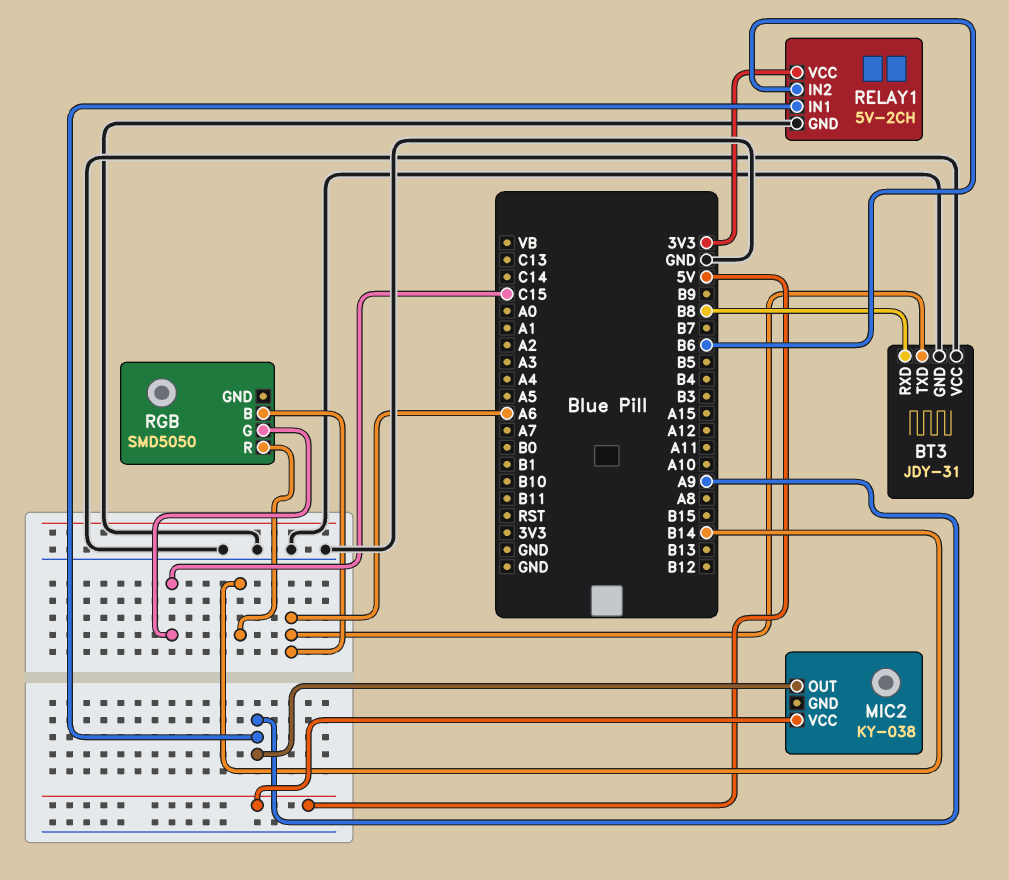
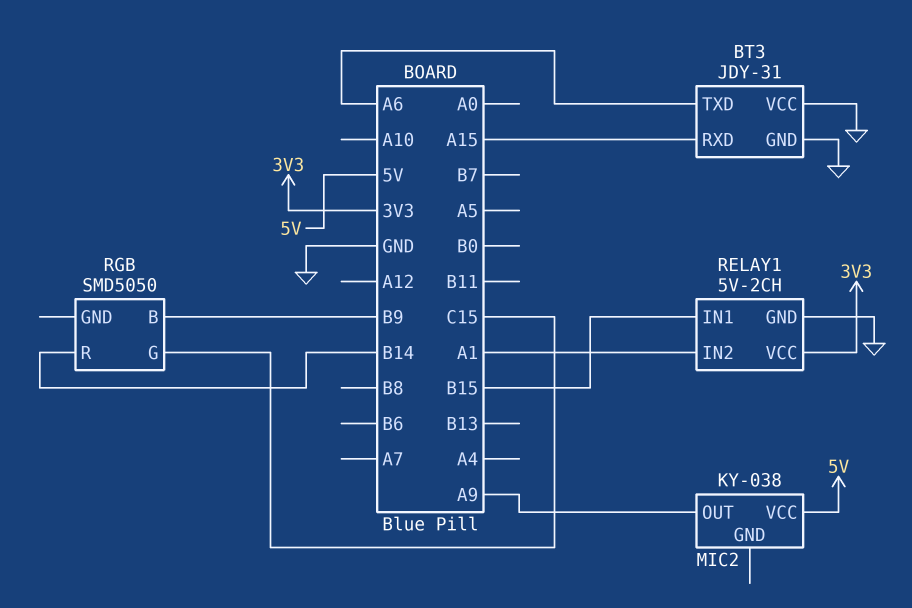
BT3 pin RXD: B8 -> A15
RELAY1 pin IN1: A9 -> B15
RELAY1 pin IN2: B6 -> A1
RGB pin B: A6 -> B9

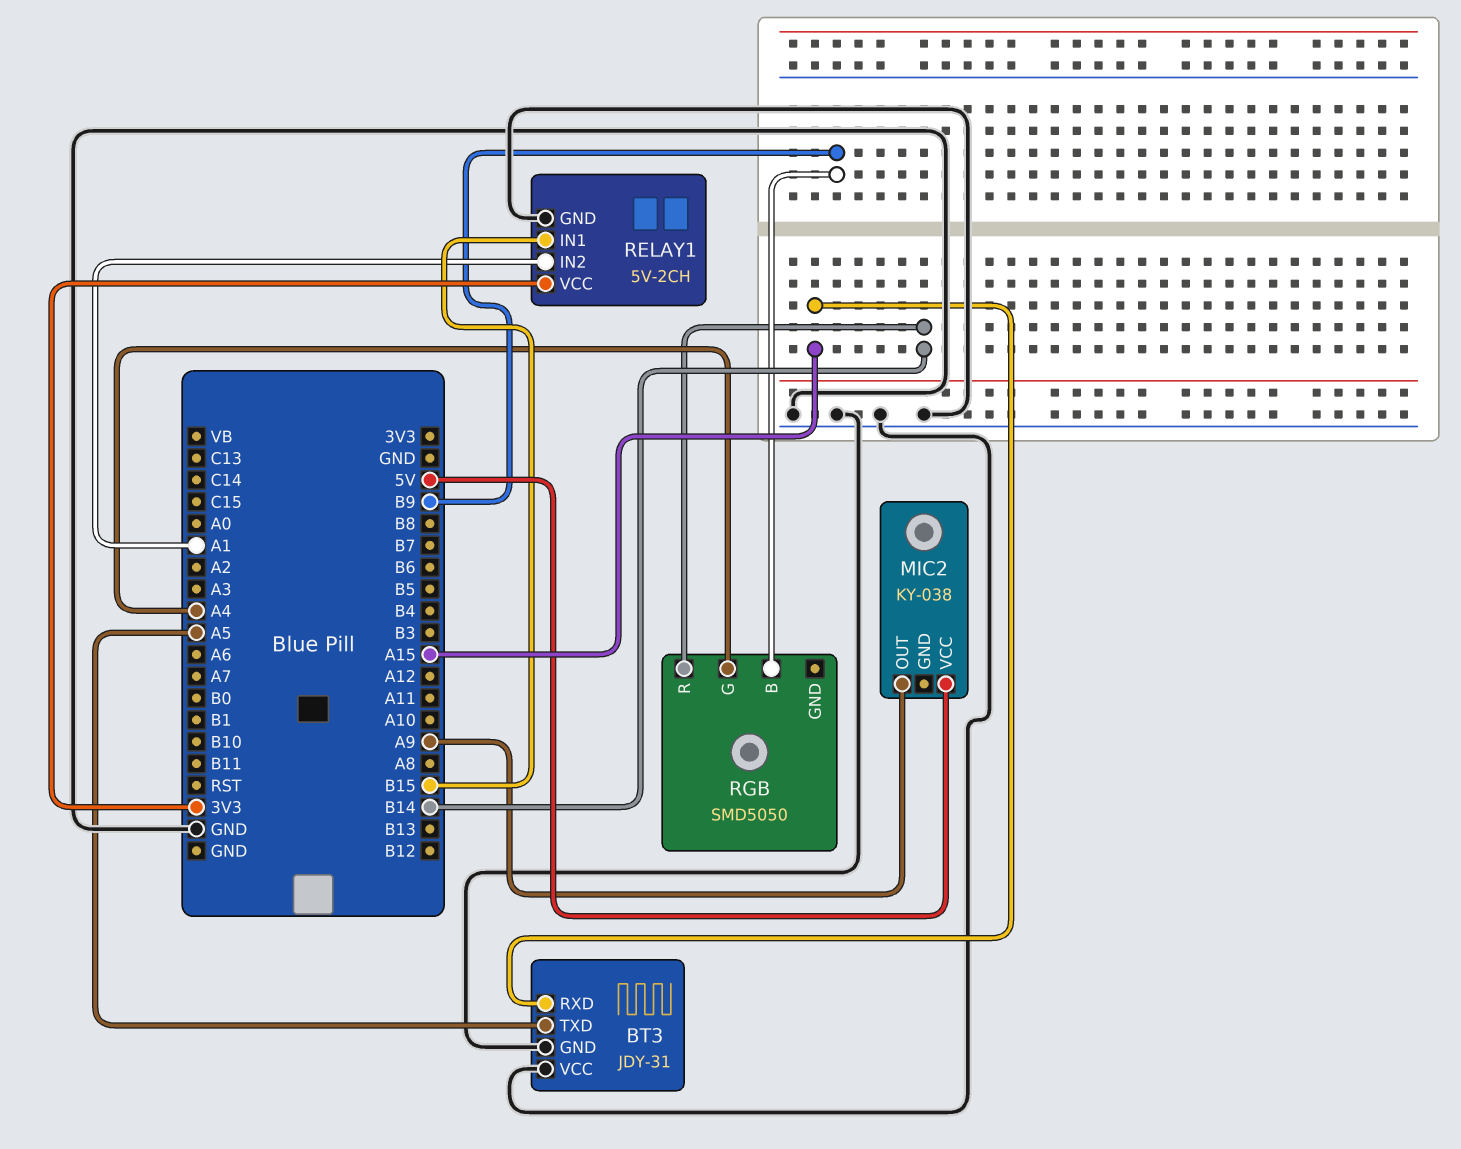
BT3 pin TXD: A6 -> A5
RGB pin G: C15 -> A4

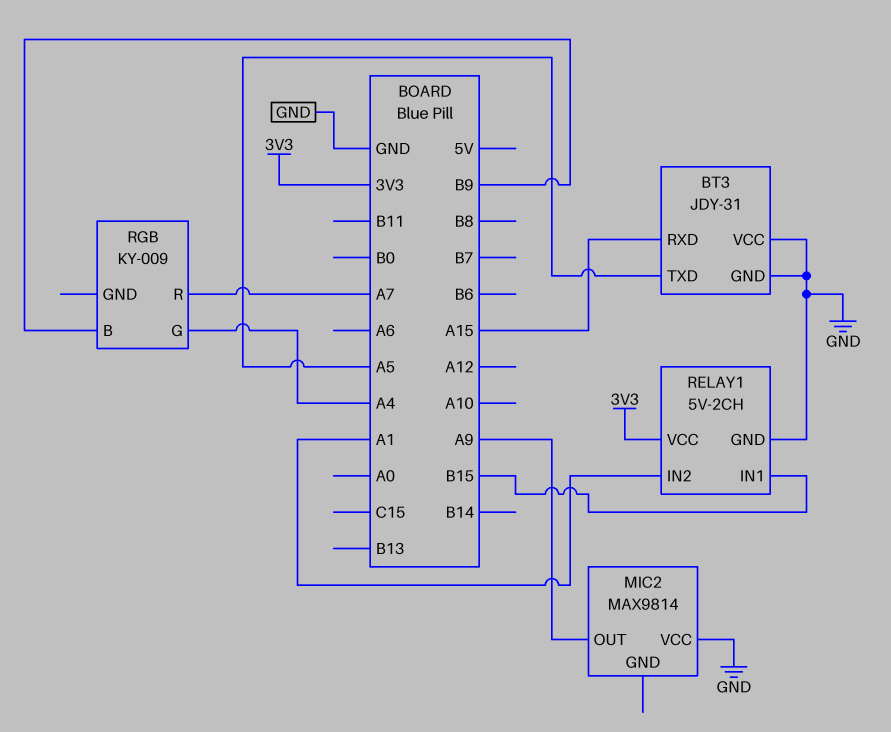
MIC2: KY-038 -> MAX9814
MIC2 pin VCC: 5V -> GND
RGB: SMD5050 -> KY-009
RGB pin R: B14 -> A7

